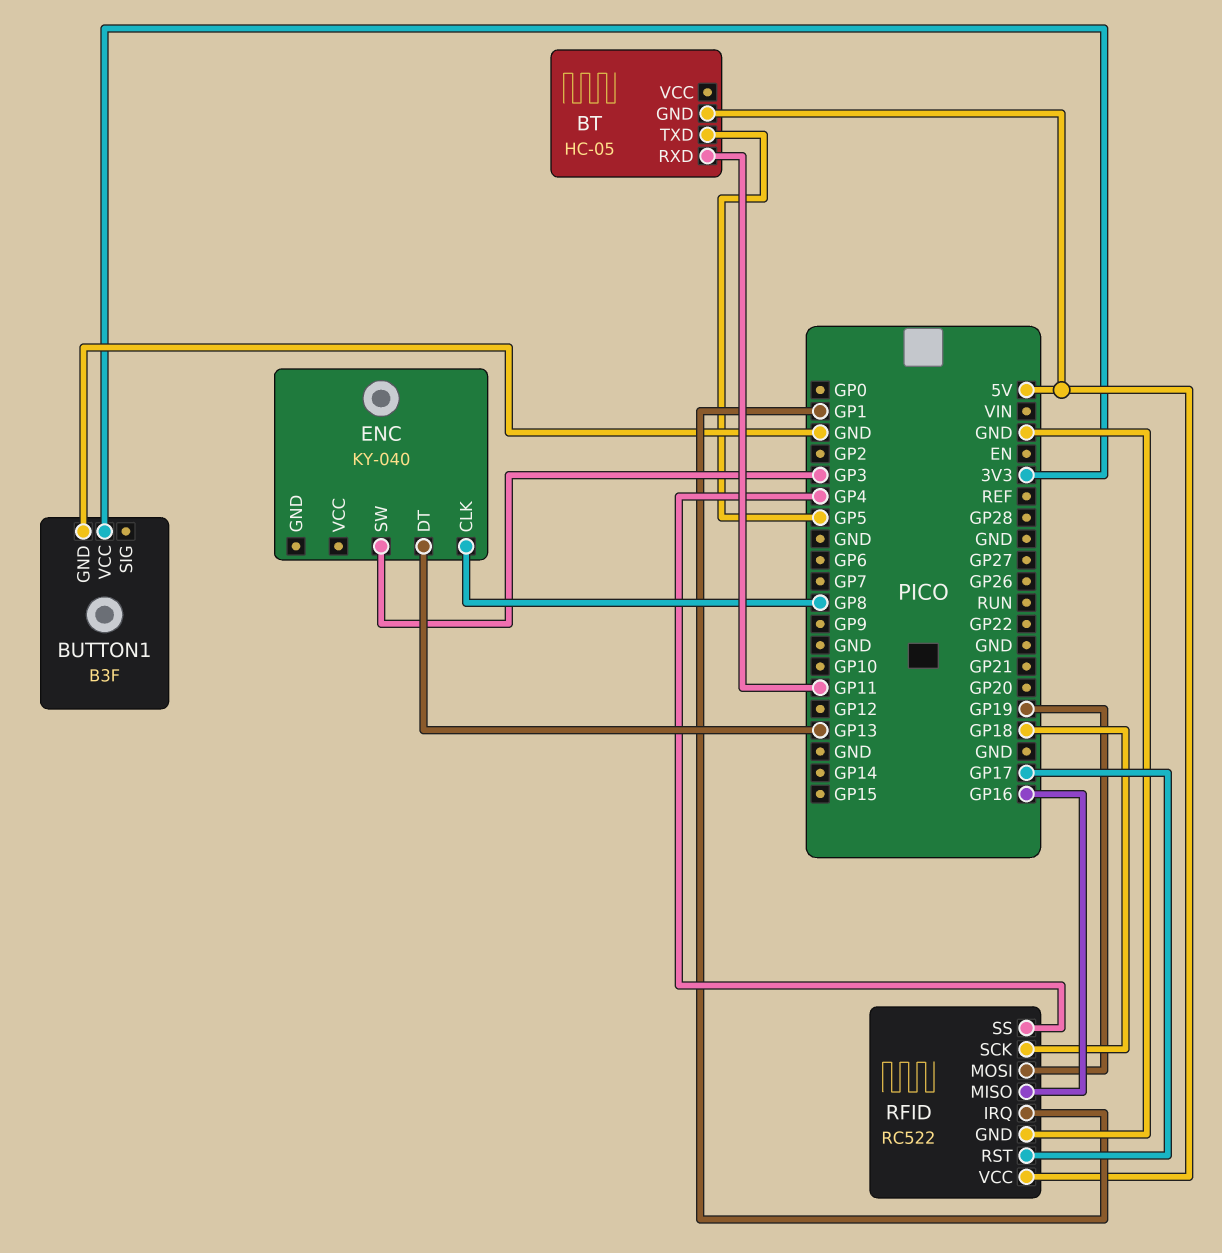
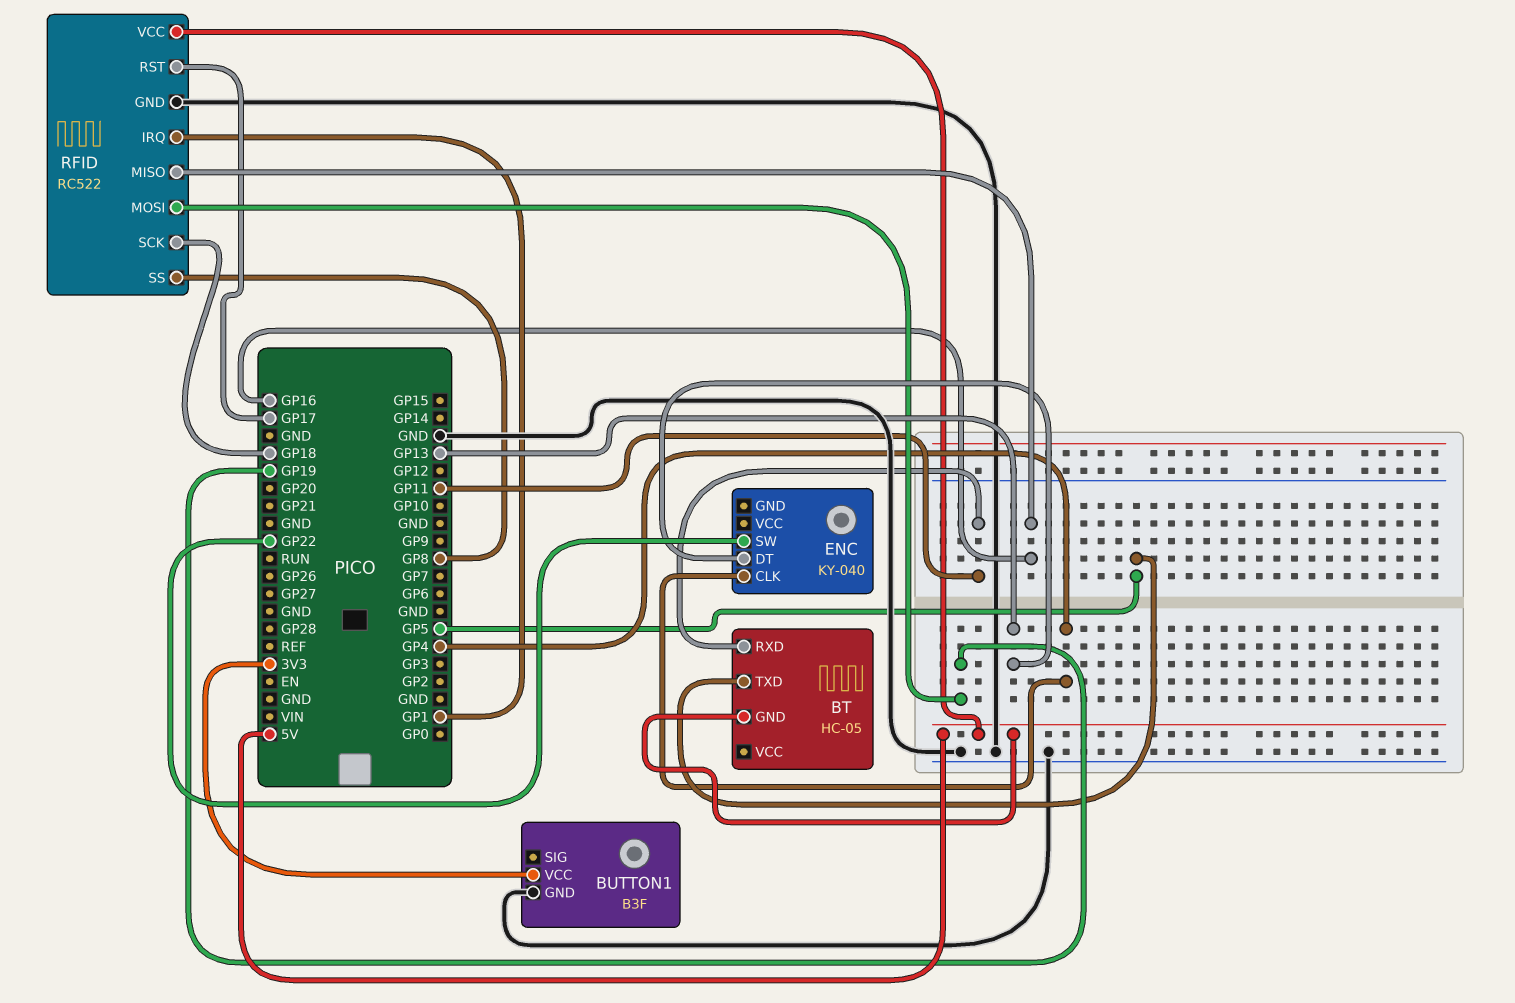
ENC pin CLK: GP8 -> GP4
ENC pin SW: GP3 -> GP22
RFID pin SS: GP4 -> GP8

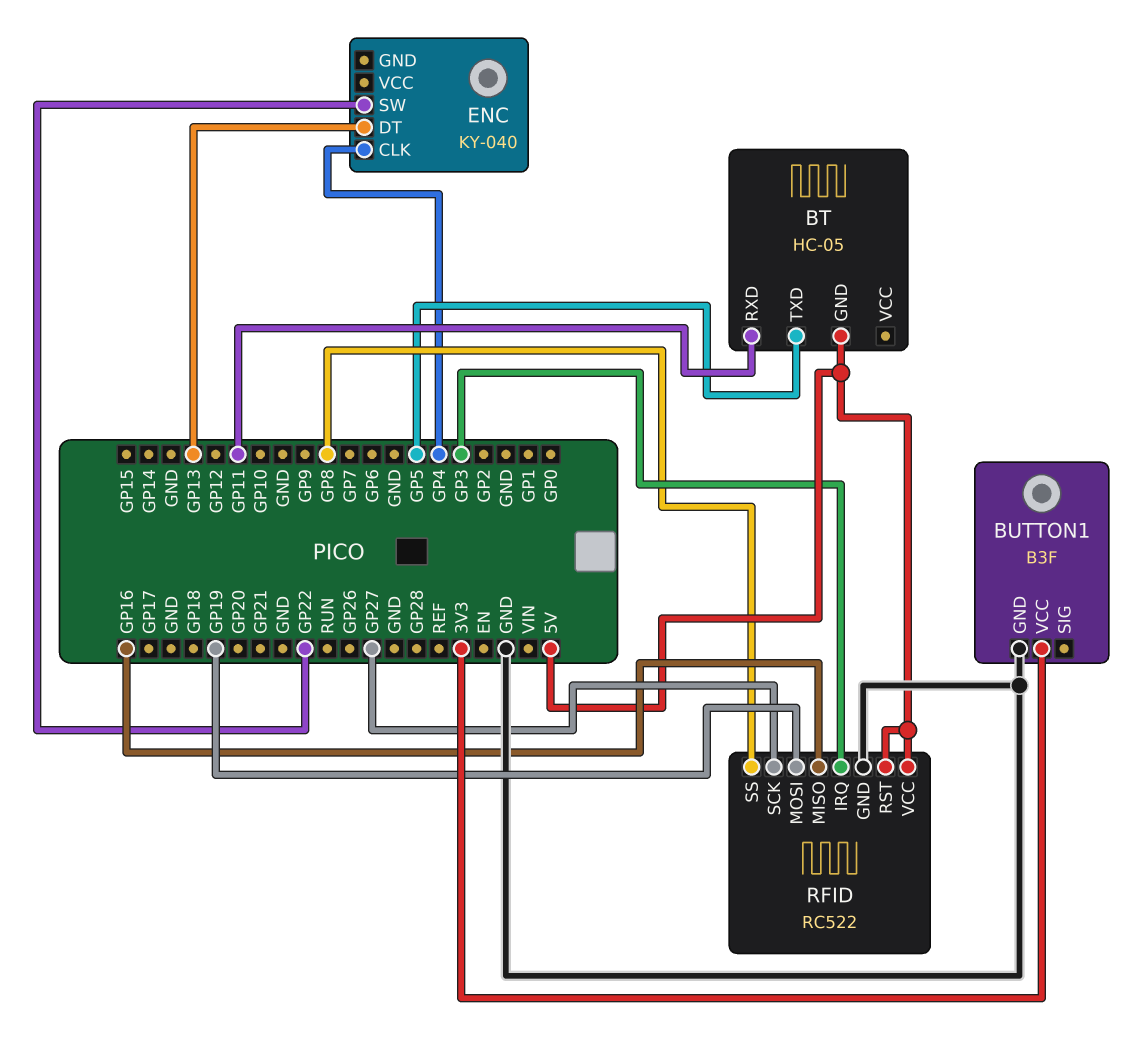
RFID pin IRQ: GP1 -> GP3
RFID pin RST: GP17 -> 5V
RFID pin SCK: GP18 -> GP27

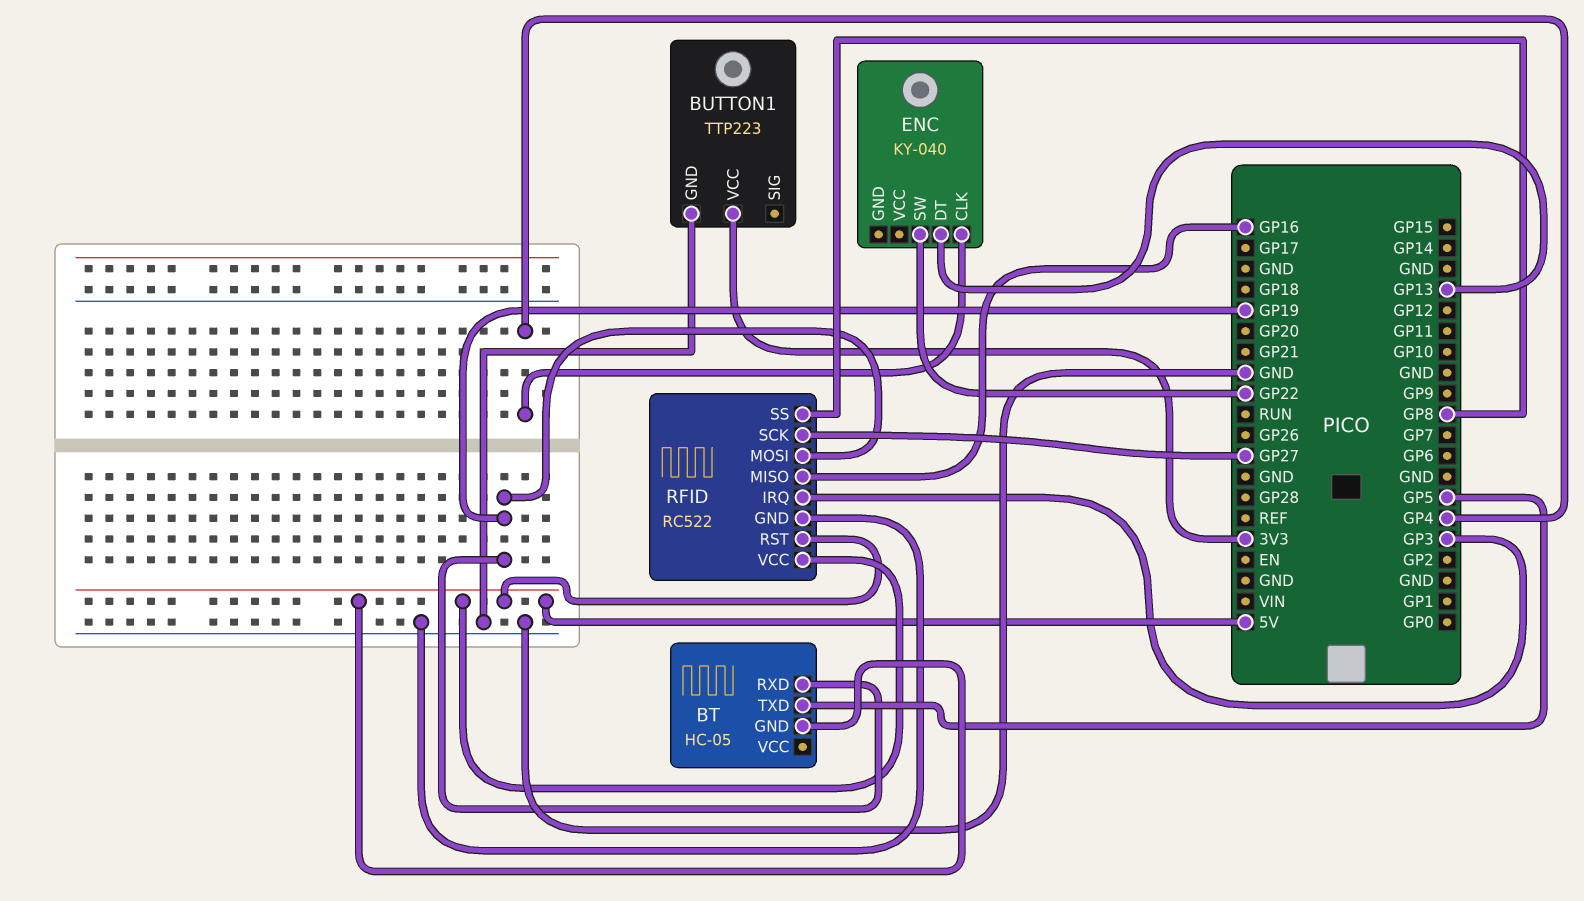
BT pin RXD: GP11 -> GP19
BUTTON1: B3F -> TTP223

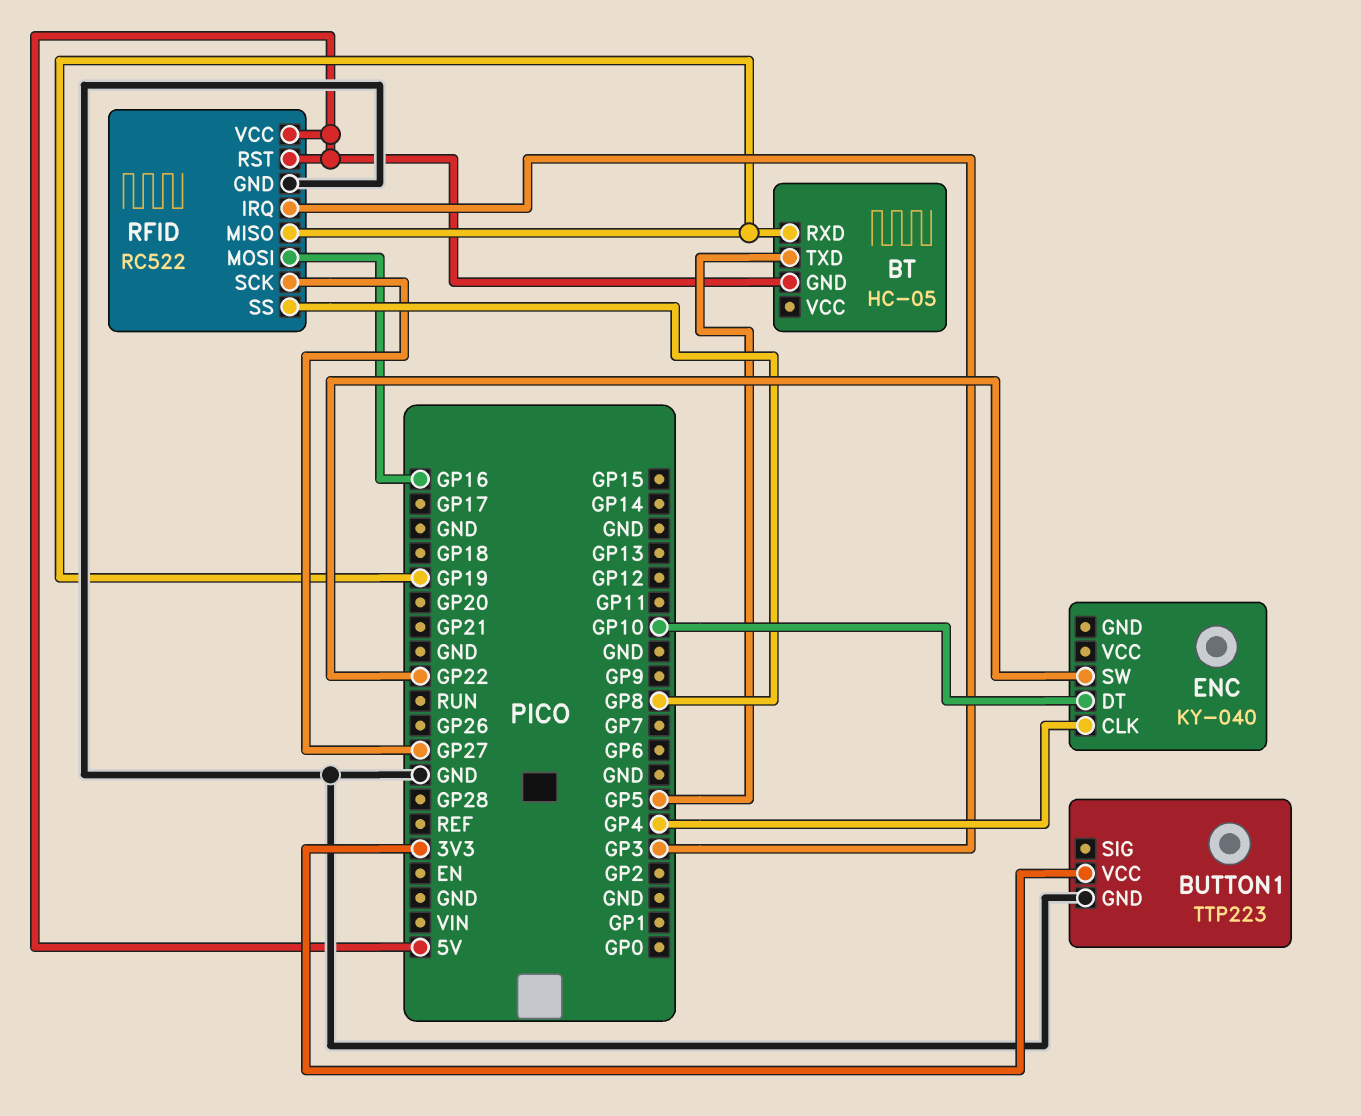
ENC pin DT: GP13 -> GP10
RFID pin MISO: GP16 -> GP19
RFID pin MOSI: GP19 -> GP16

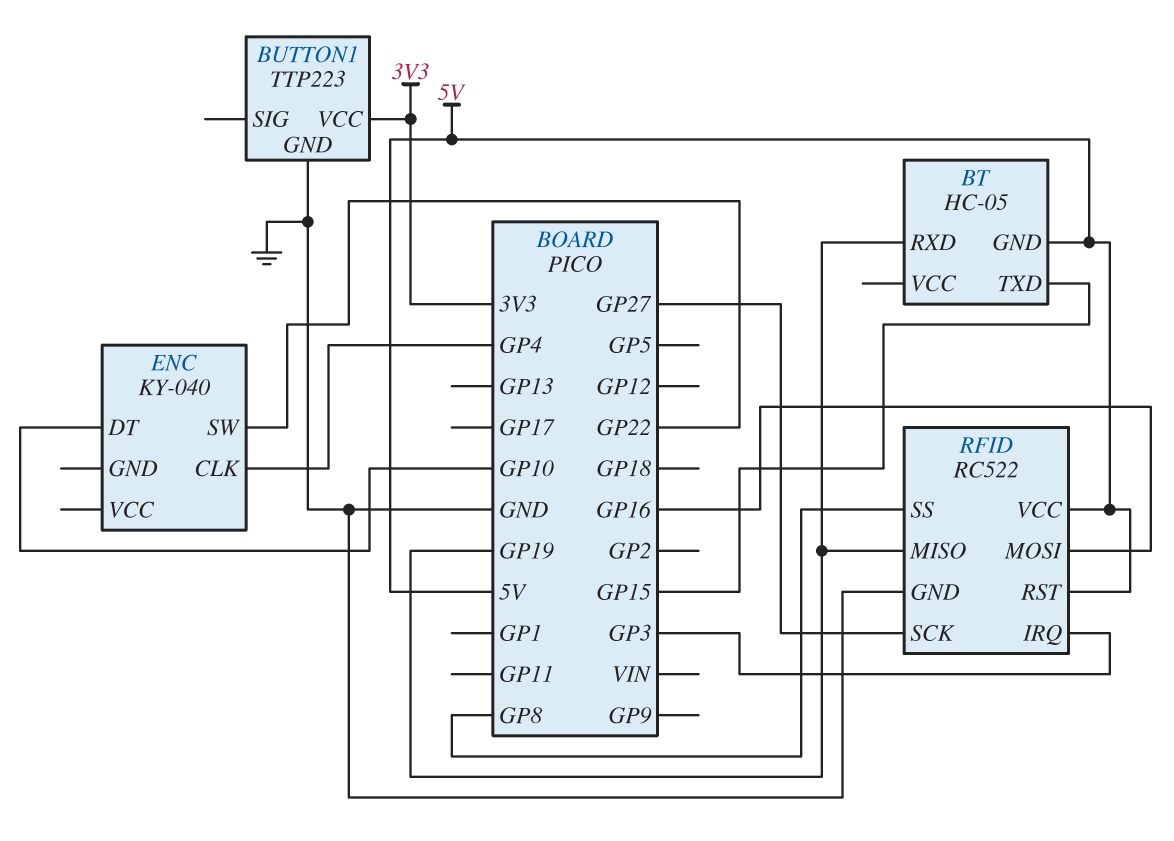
BT pin TXD: GP5 -> GP15

